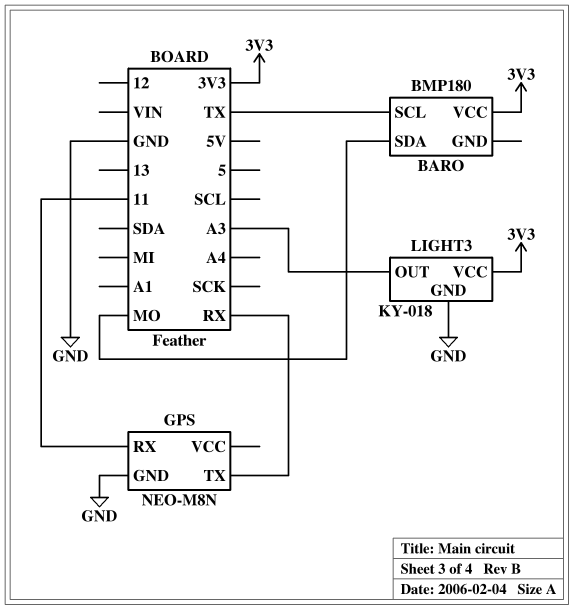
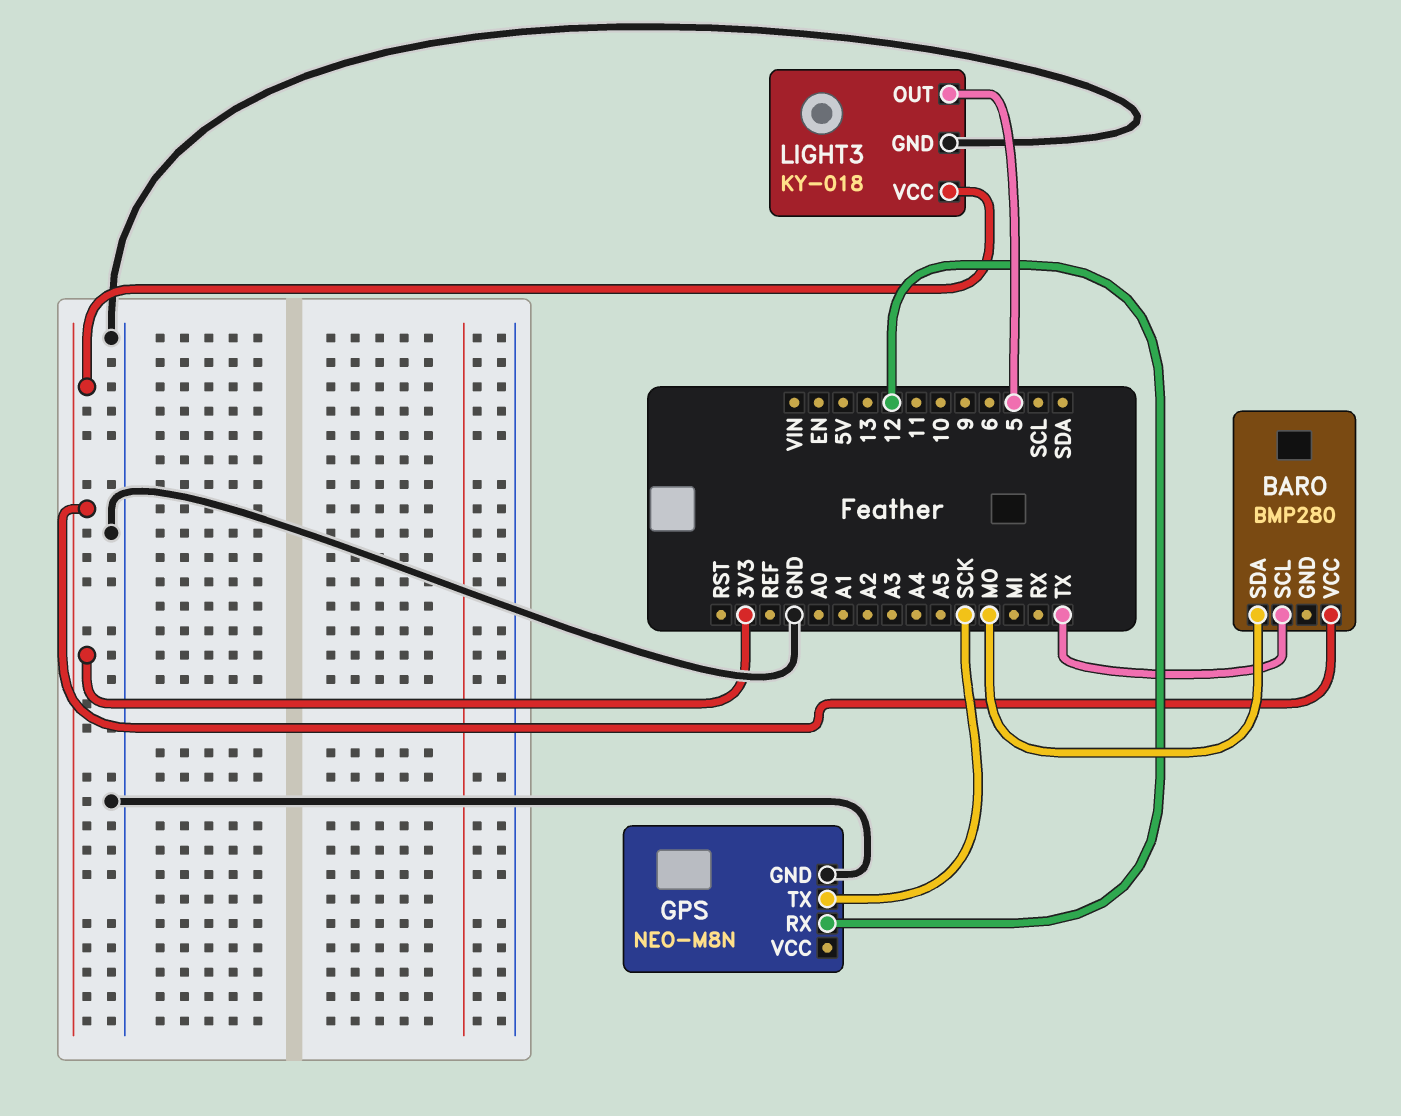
BARO: BMP180 -> BMP280
GPS pin RX: 11 -> 12
GPS pin TX: RX -> SCK
LIGHT3 pin OUT: A3 -> 5

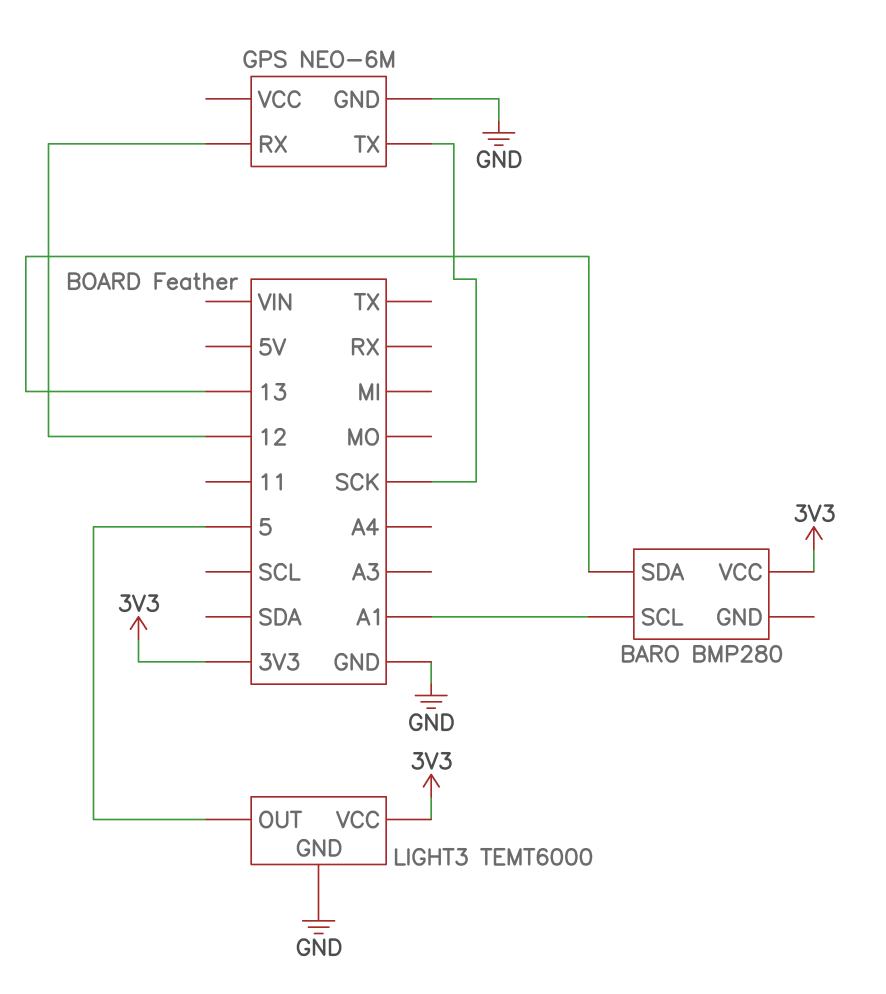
BARO pin SCL: TX -> A1
BARO pin SDA: MO -> 13
GPS: NEO-M8N -> NEO-6M
LIGHT3: KY-018 -> TEMT6000

